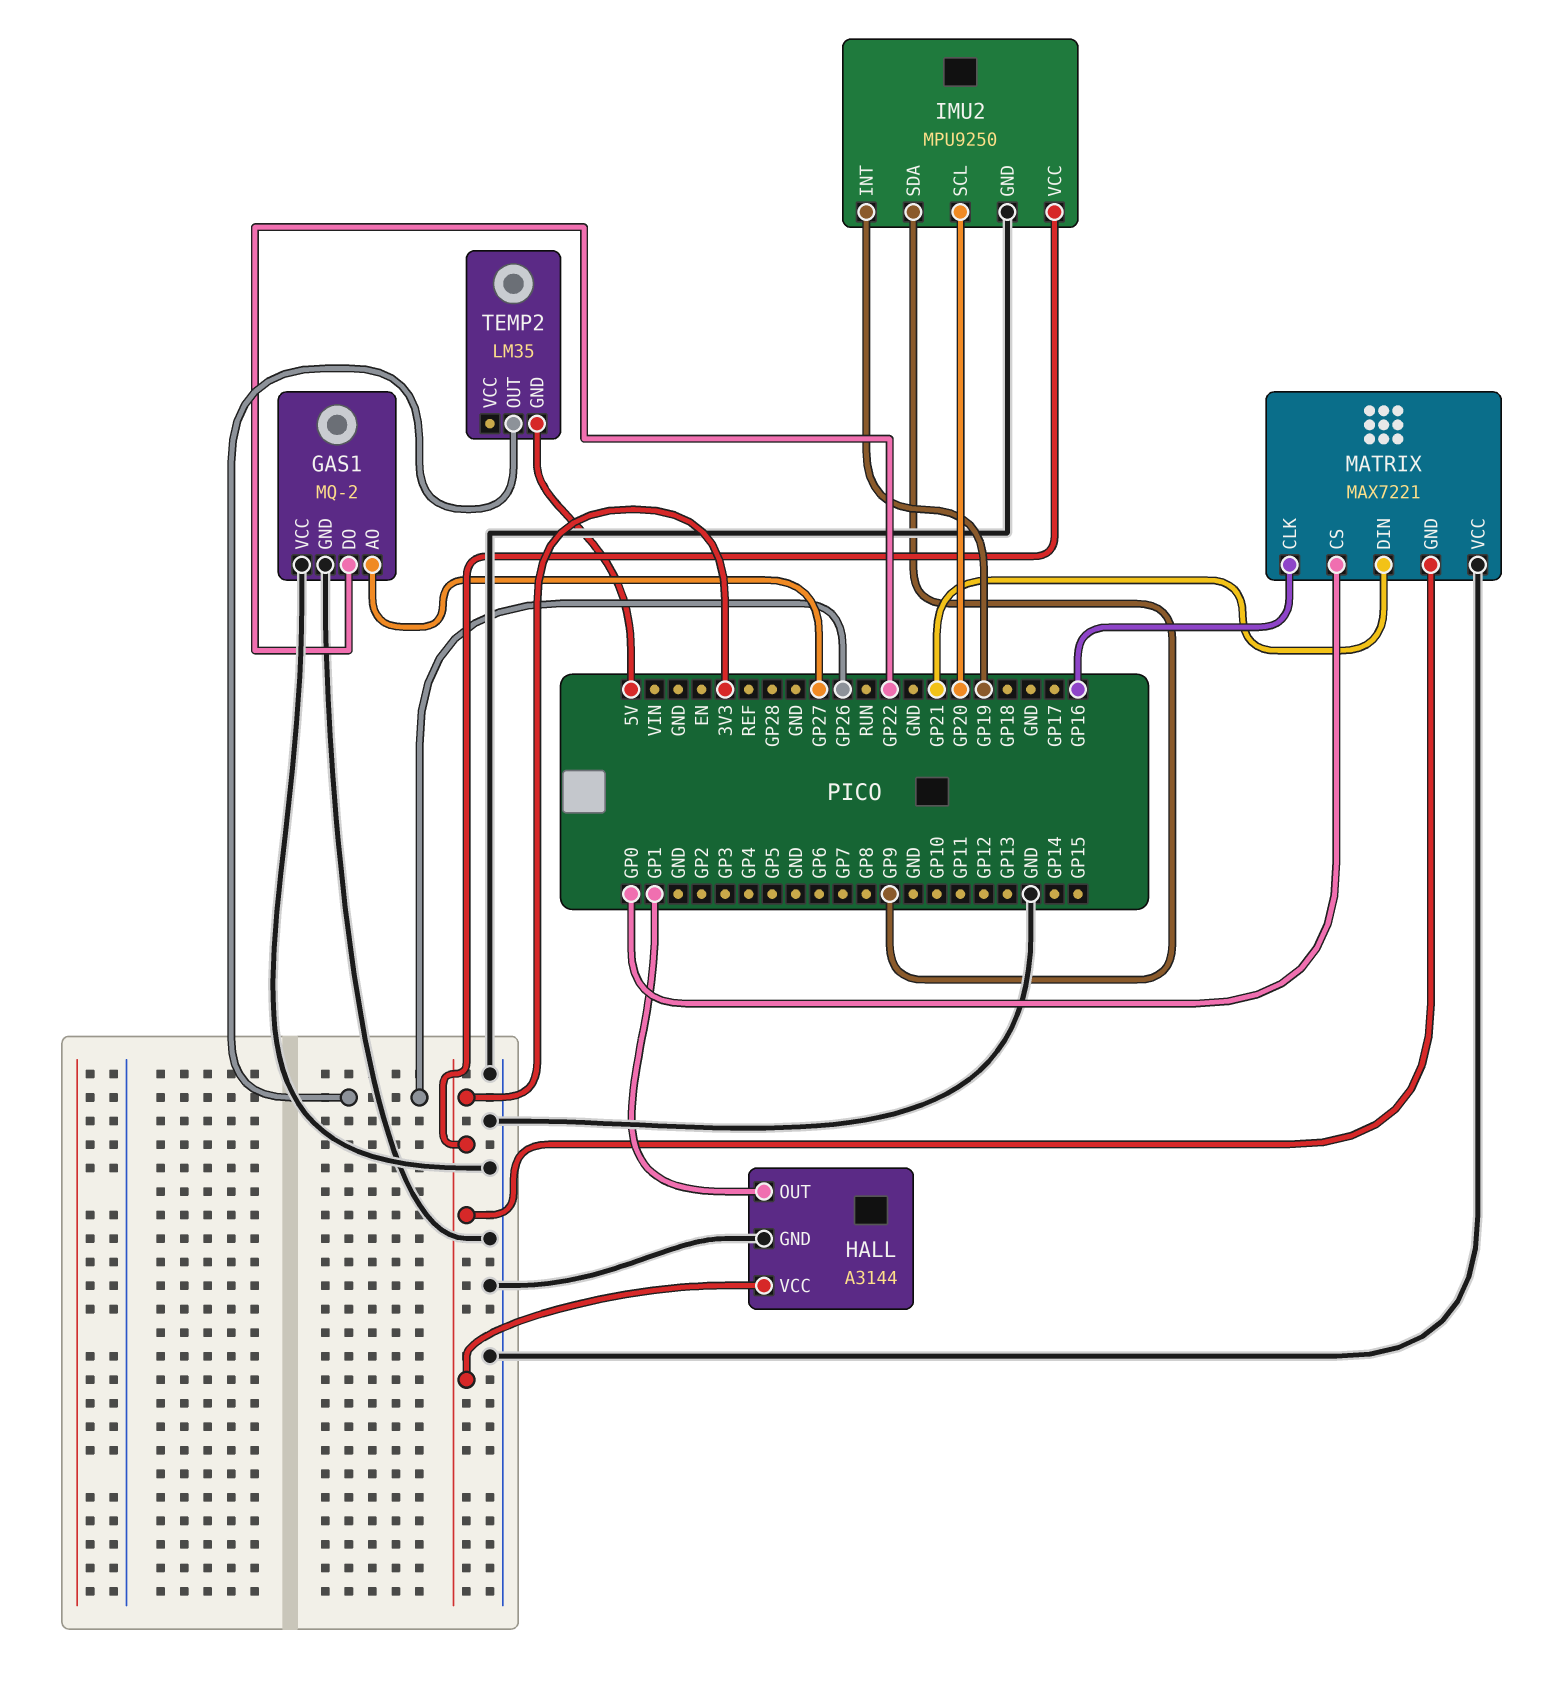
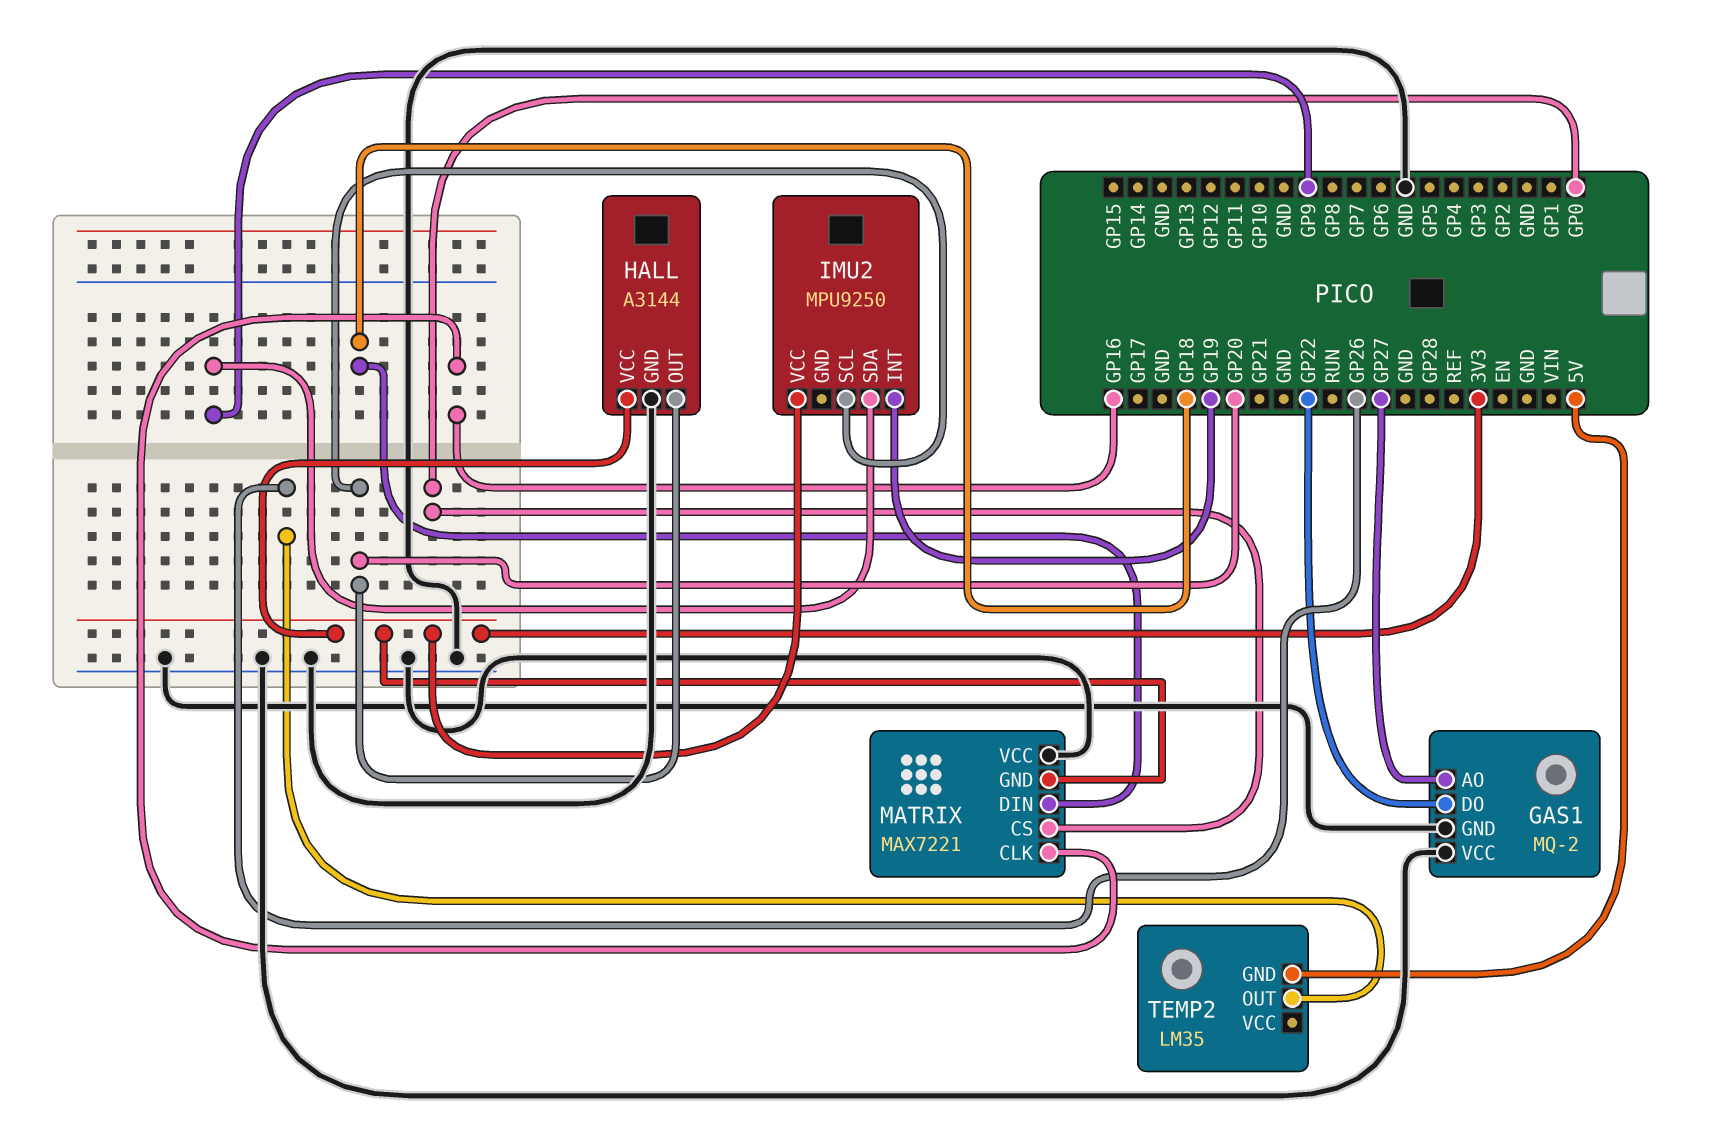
HALL pin OUT: GP1 -> GP20
IMU2 pin GND: GND -> none
MATRIX pin DIN: GP21 -> GP18

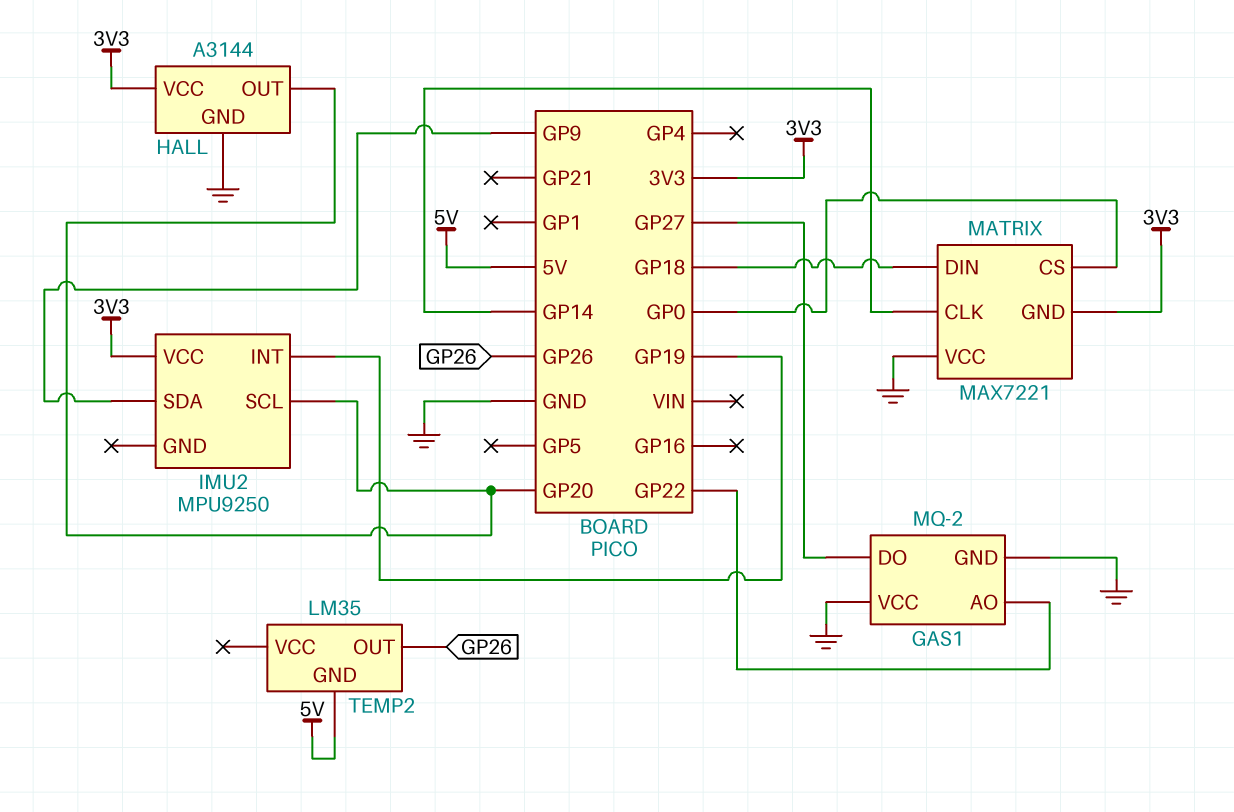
GAS1 pin AO: GP27 -> GP22
GAS1 pin DO: GP22 -> GP27
MATRIX pin CLK: GP16 -> GP14

